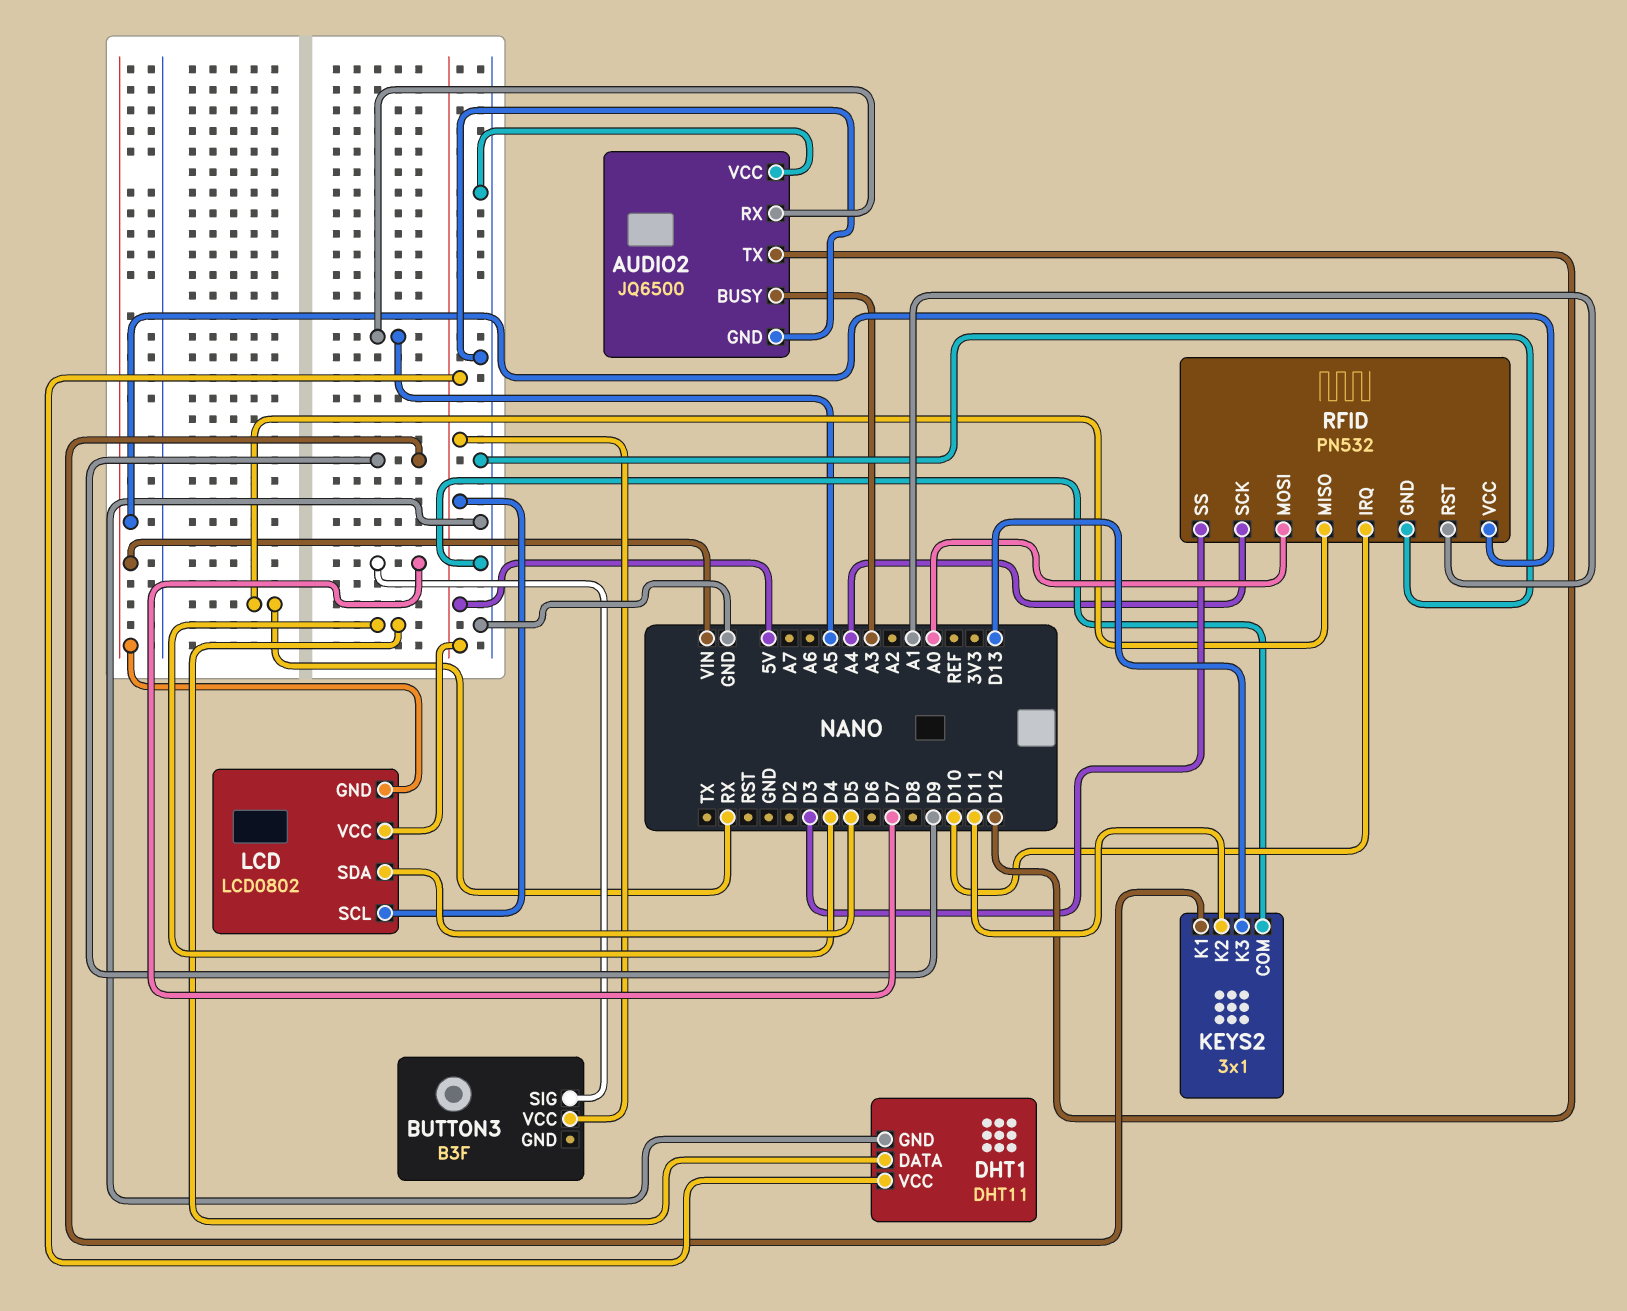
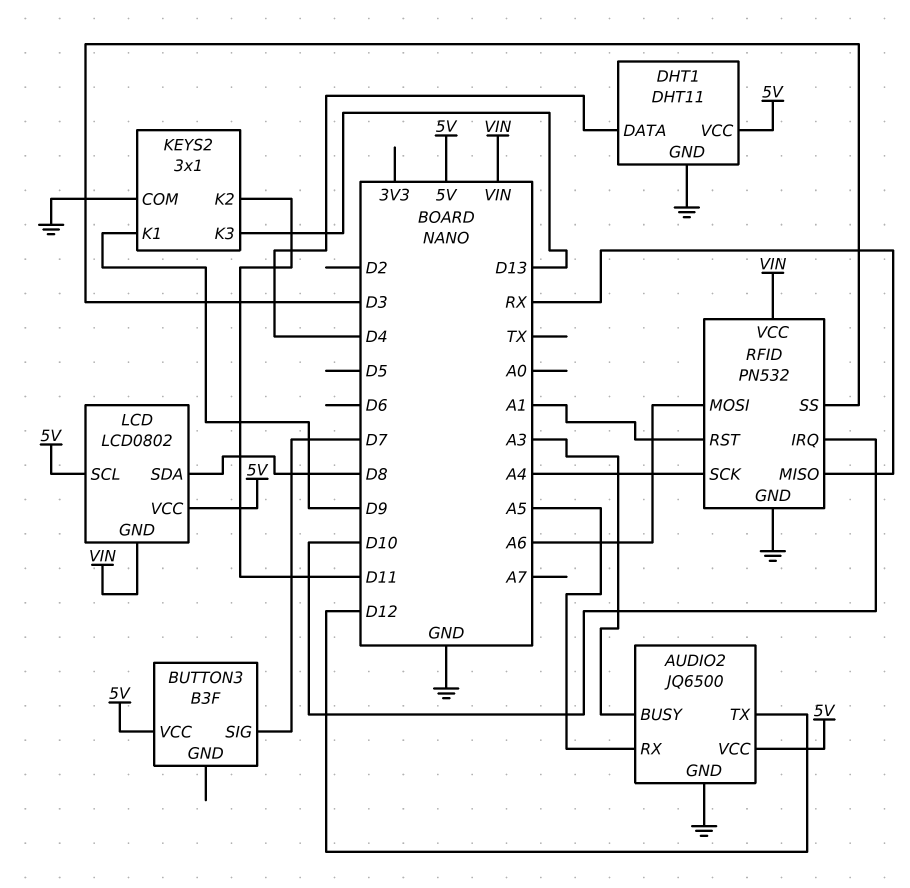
AUDIO2 pin VCC: GND -> 5V
LCD pin SDA: D5 -> D8
RFID pin MOSI: A0 -> A6

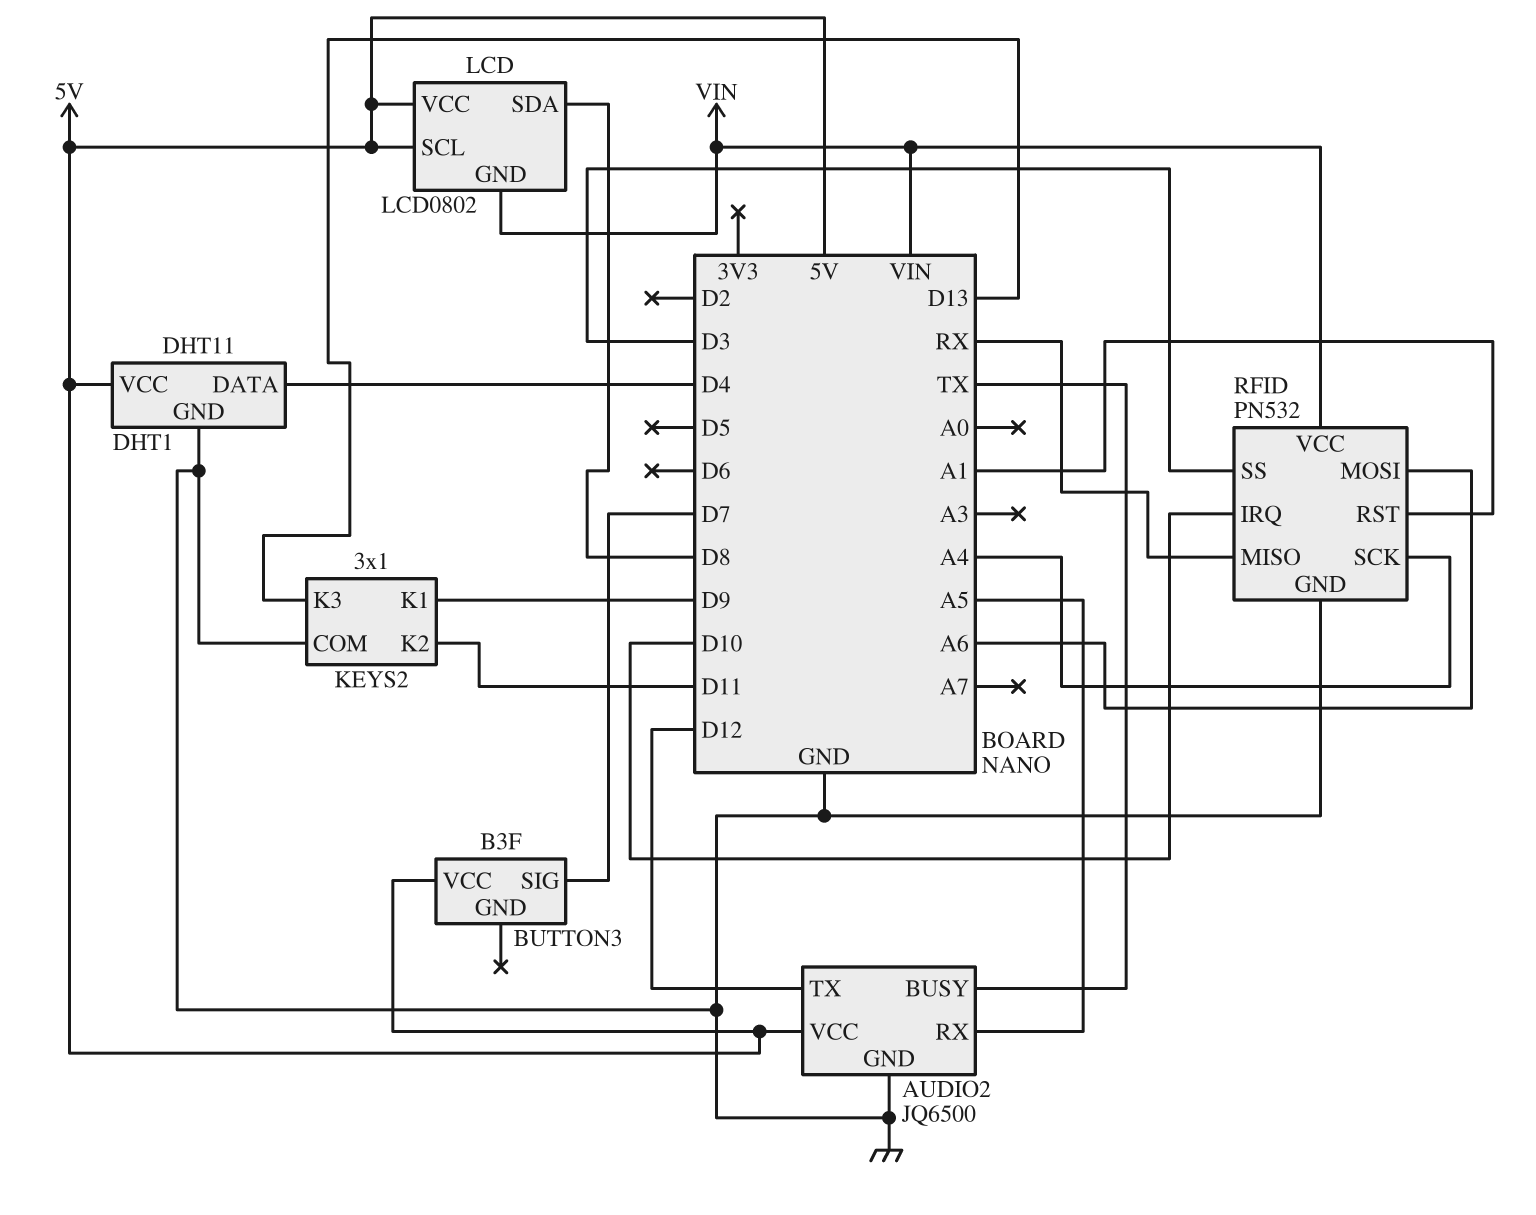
AUDIO2 pin BUSY: A3 -> TX

